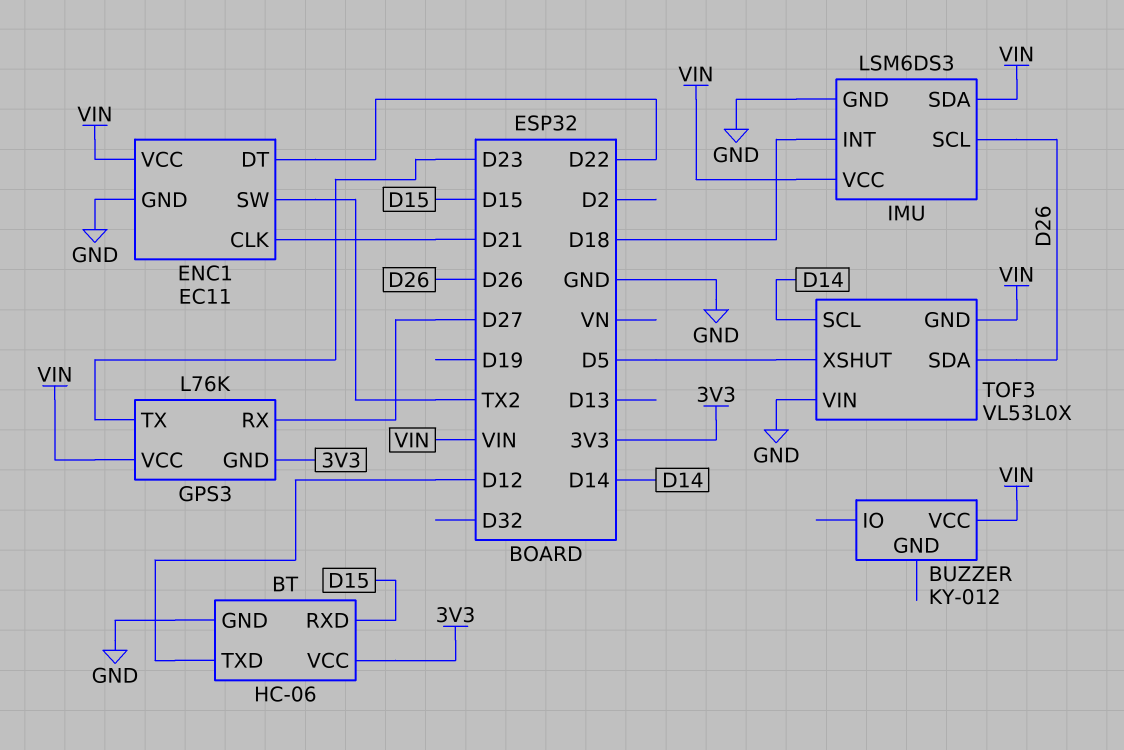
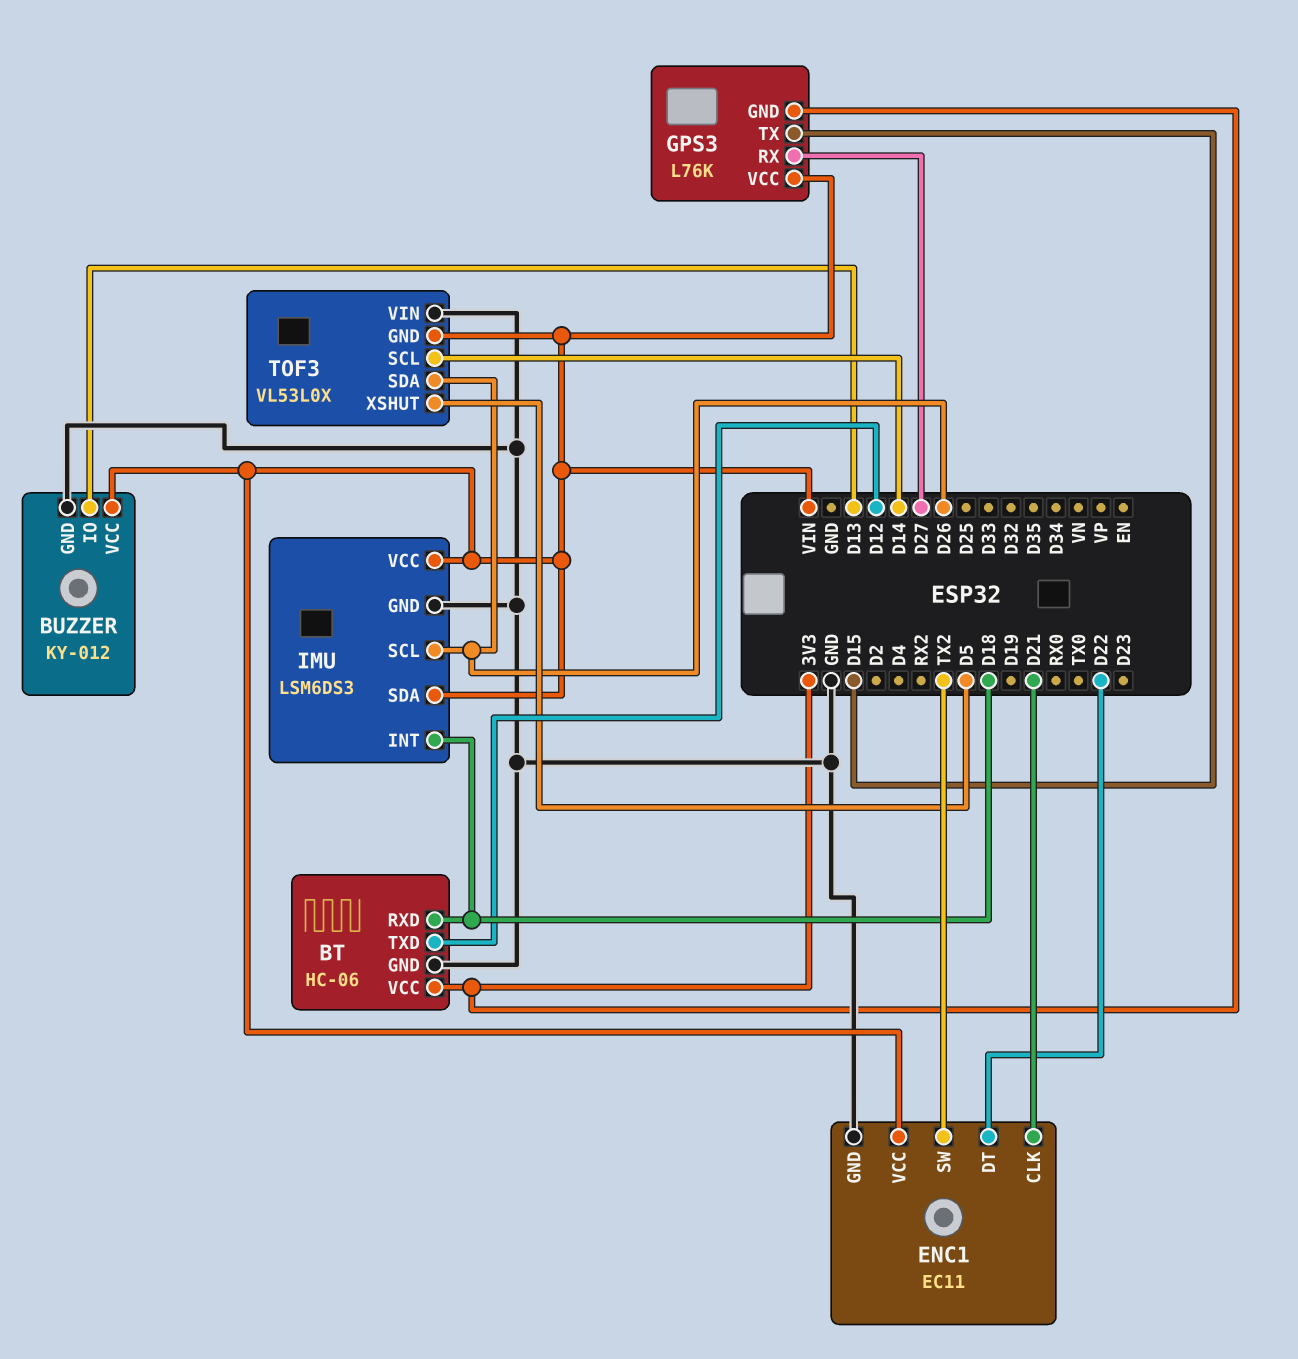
BT pin RXD: D15 -> D18
BUZZER pin GND: none -> GND
BUZZER pin IO: none -> D13
GPS3 pin TX: D23 -> D15

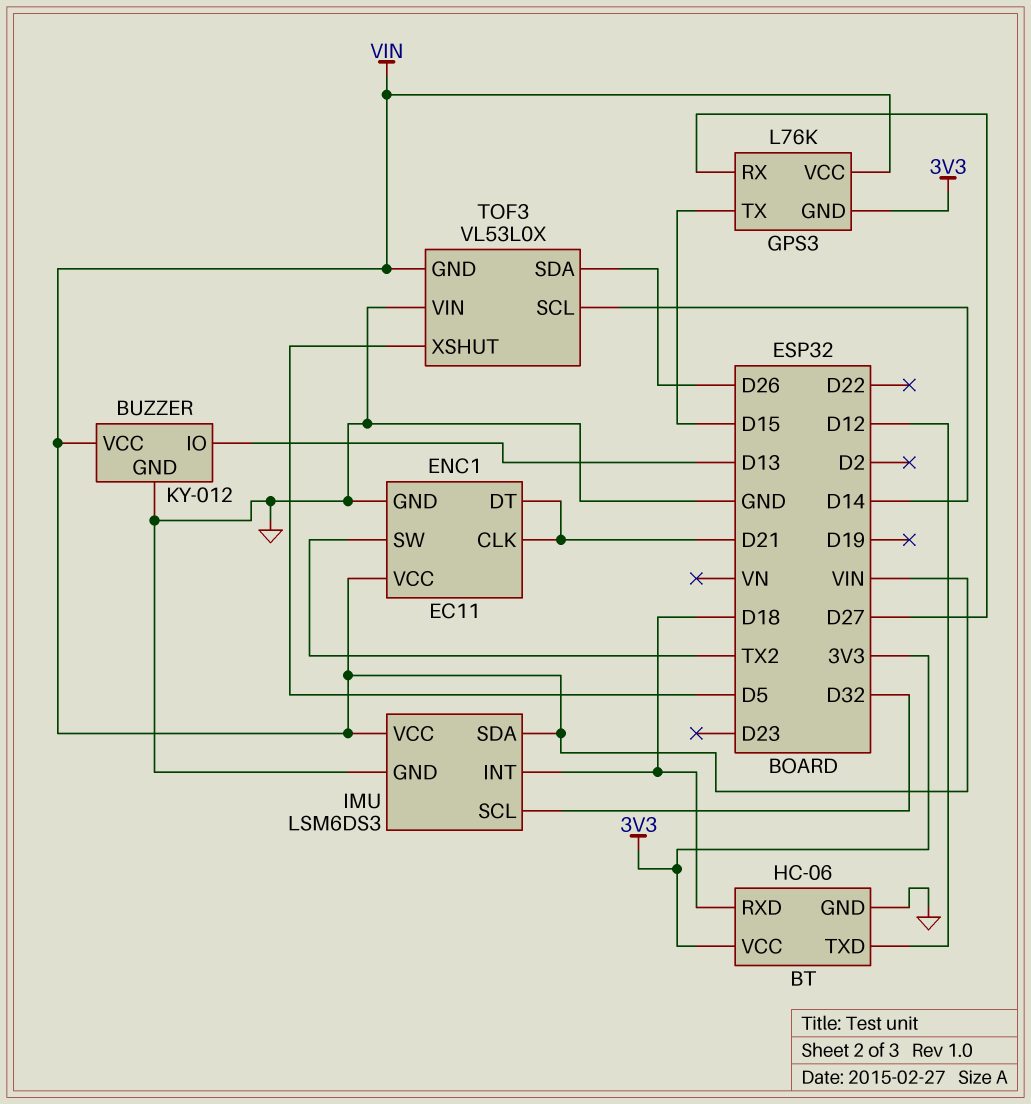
ENC1 pin DT: D22 -> D21
IMU pin SCL: D26 -> D32

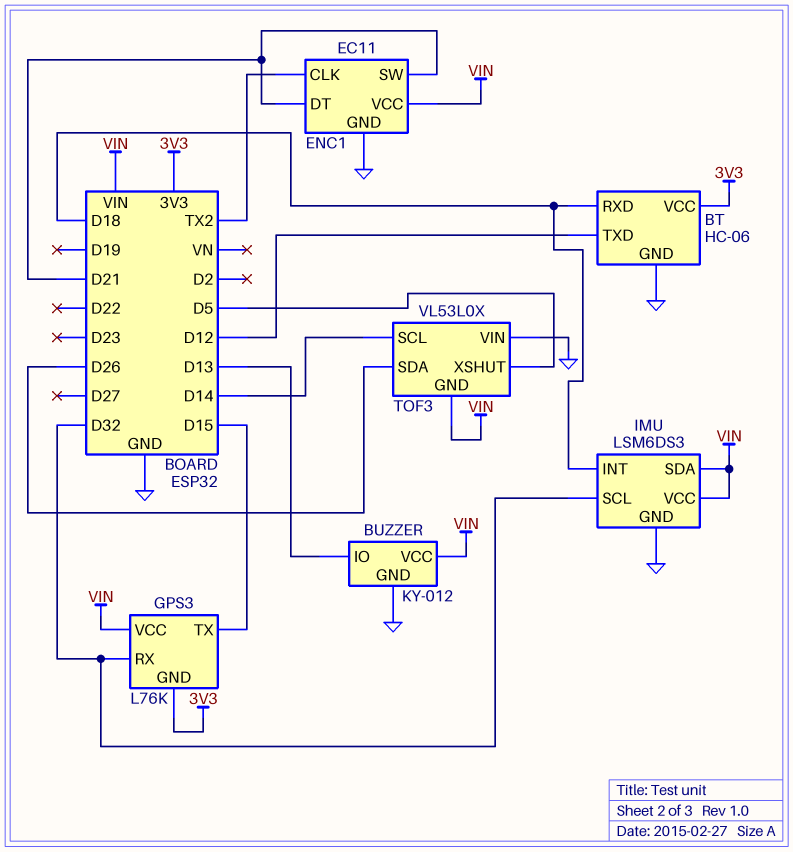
ENC1 pin CLK: D21 -> TX2
ENC1 pin SW: TX2 -> D21
GPS3 pin RX: D27 -> D32

